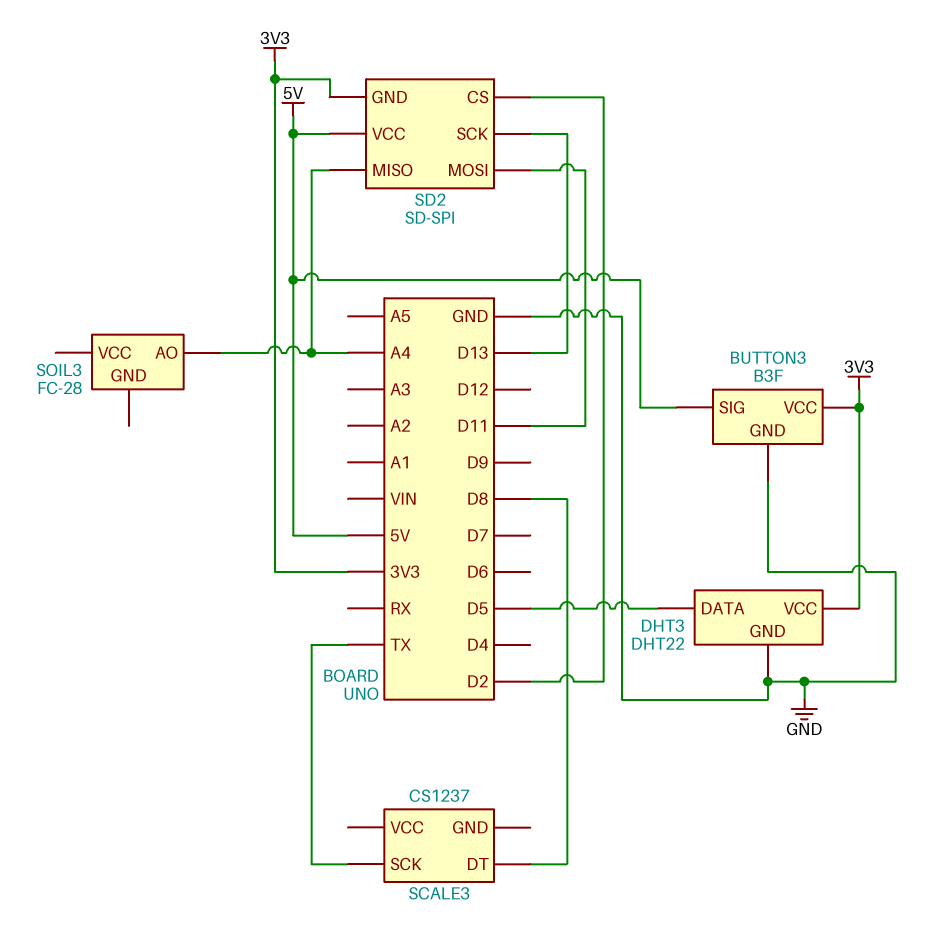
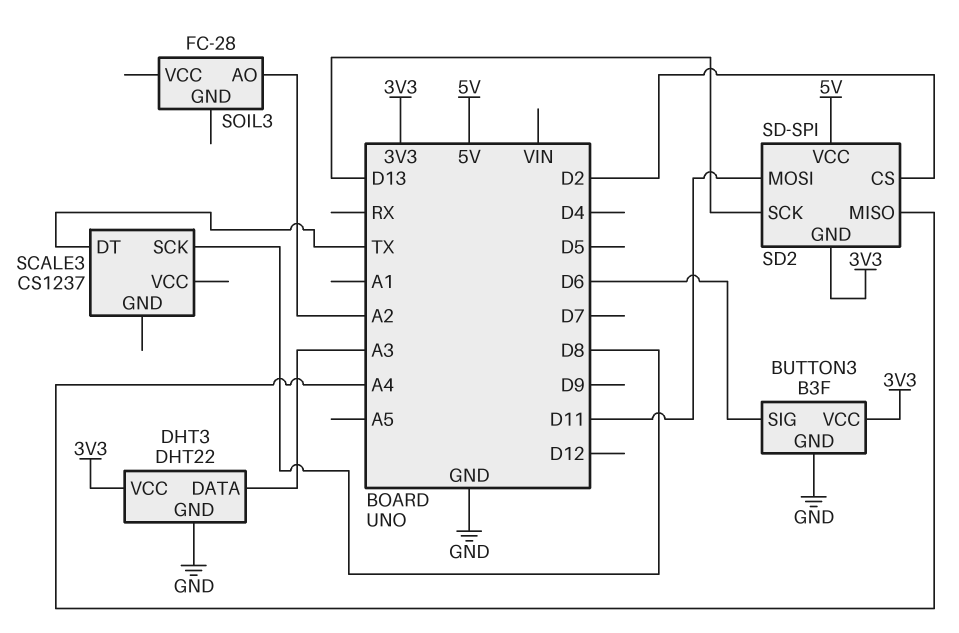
BUTTON3 pin SIG: 5V -> D6
DHT3 pin DATA: D5 -> A3
SCALE3 pin DT: D8 -> TX
SCALE3 pin SCK: TX -> D8
SOIL3 pin AO: A4 -> A2

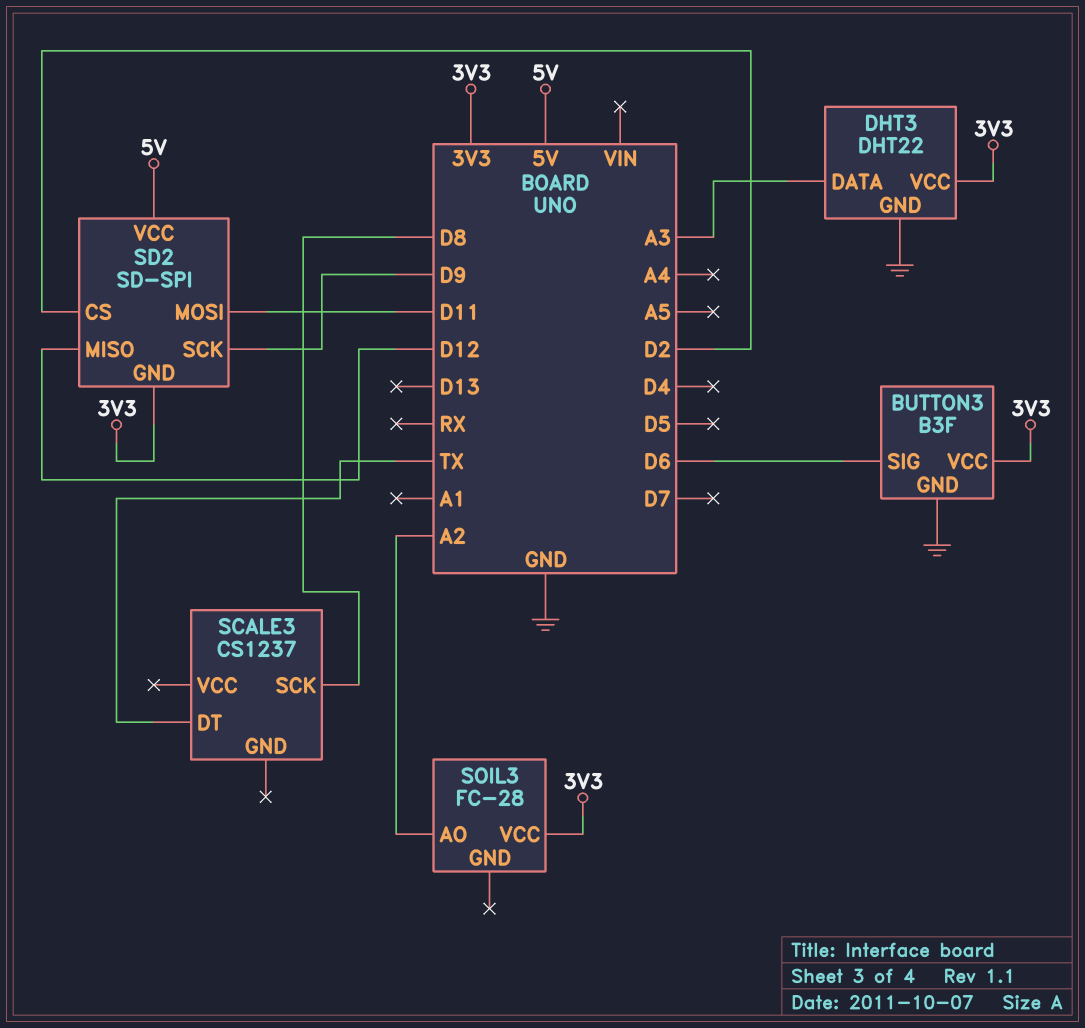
SD2 pin MISO: A4 -> D12
SD2 pin SCK: D13 -> D9
SOIL3 pin VCC: none -> 3V3

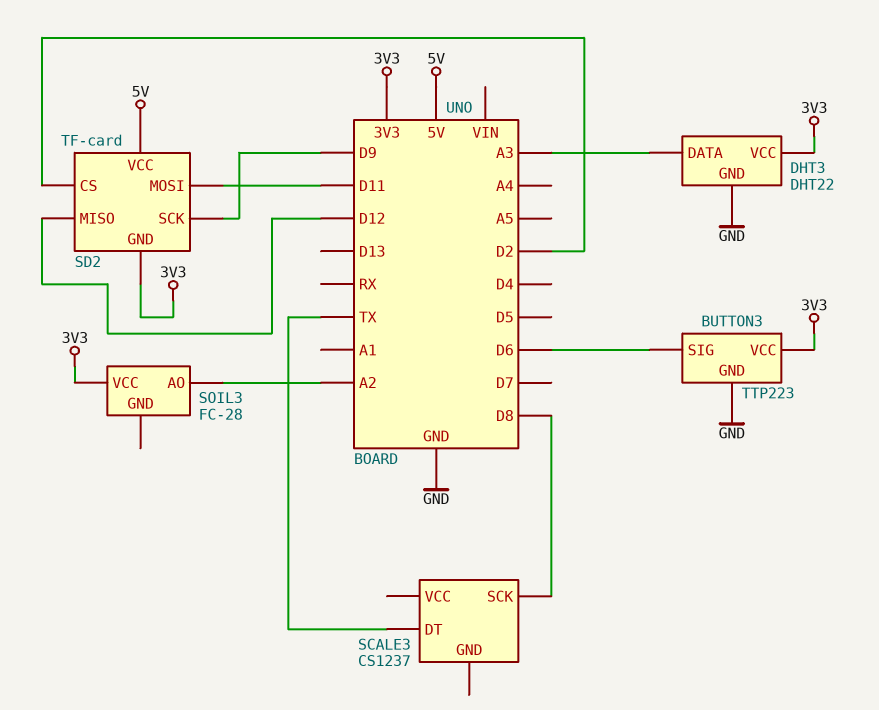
BUTTON3: B3F -> TTP223
SD2: SD-SPI -> TF-card

